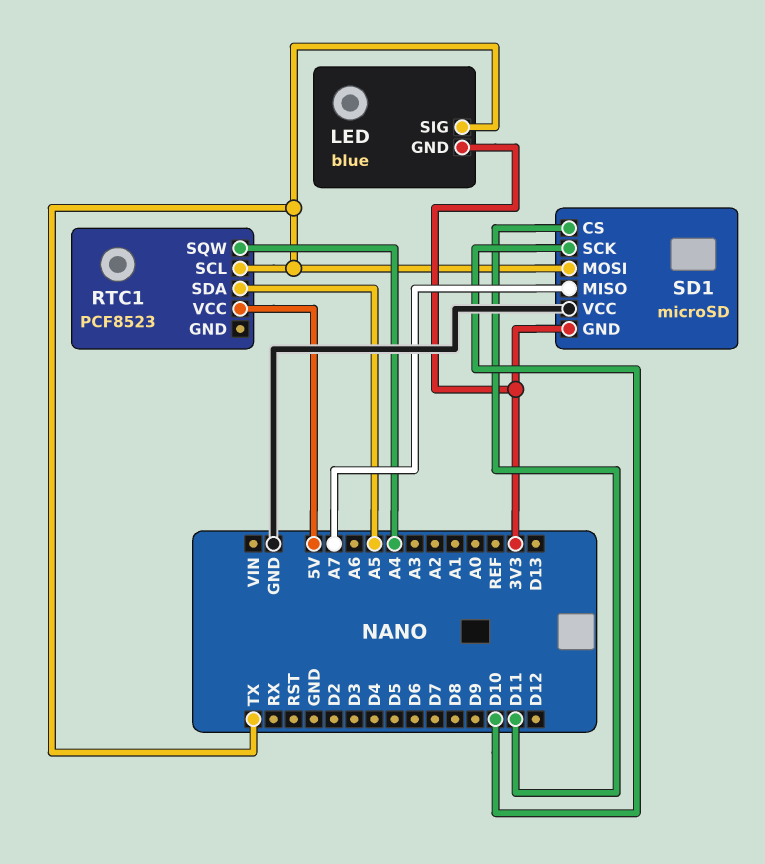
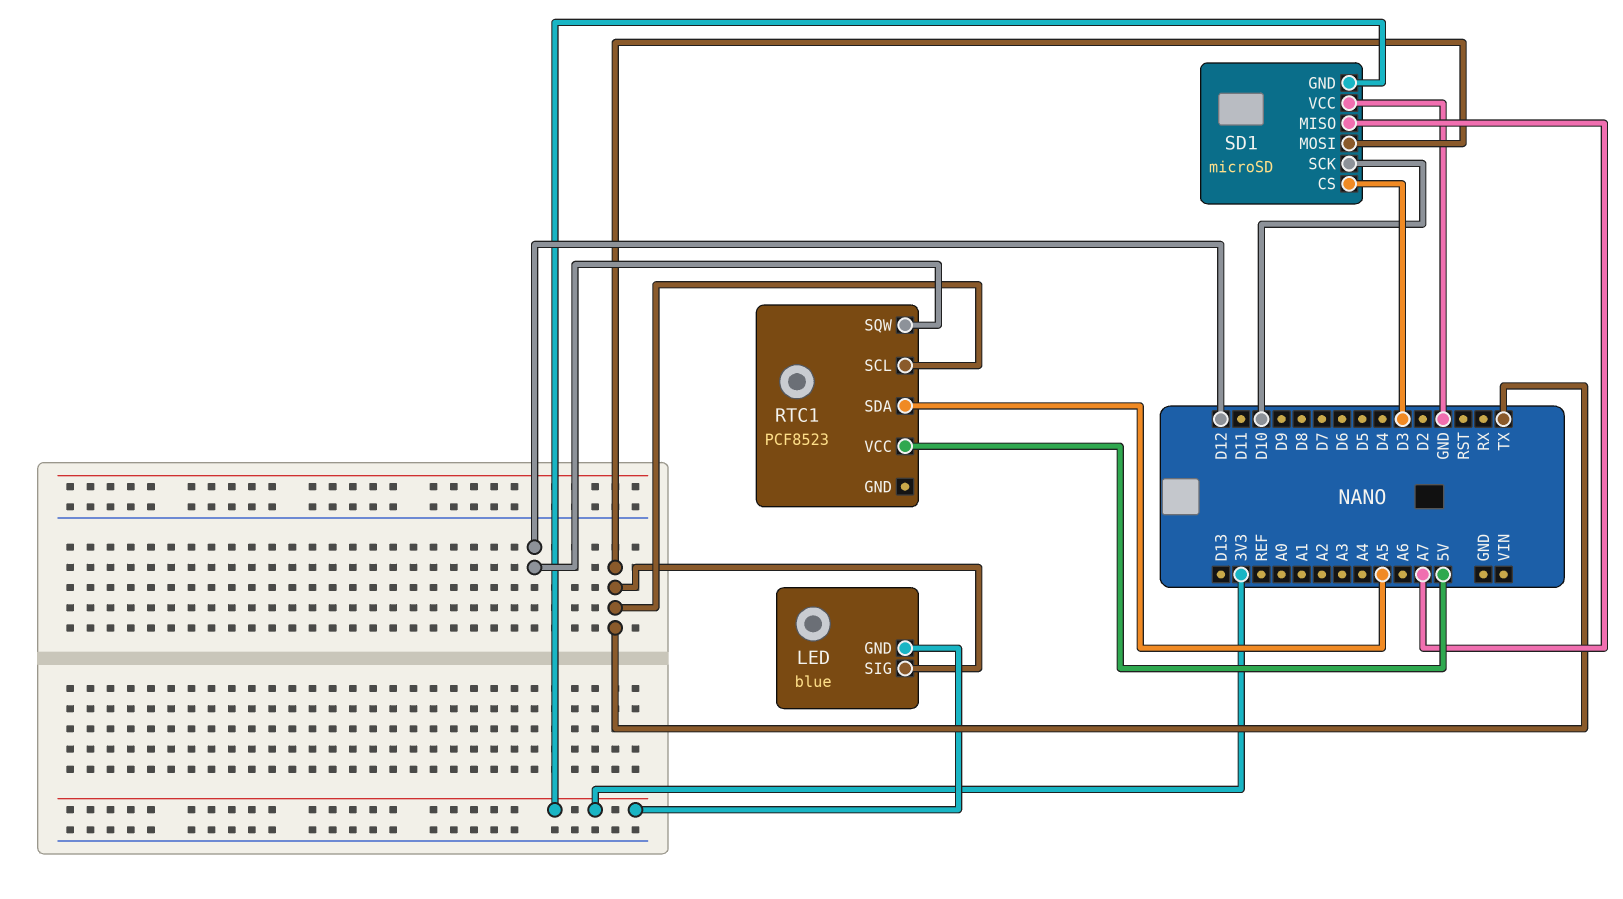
RTC1 pin SQW: A4 -> D12
SD1 pin CS: D11 -> D3

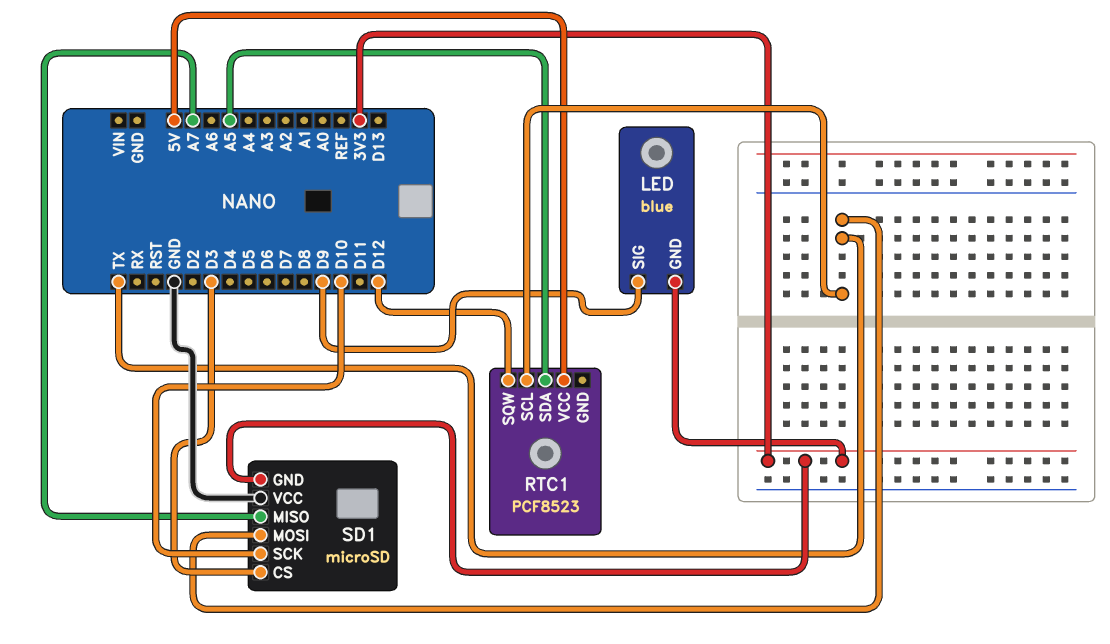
LED pin SIG: TX -> D9

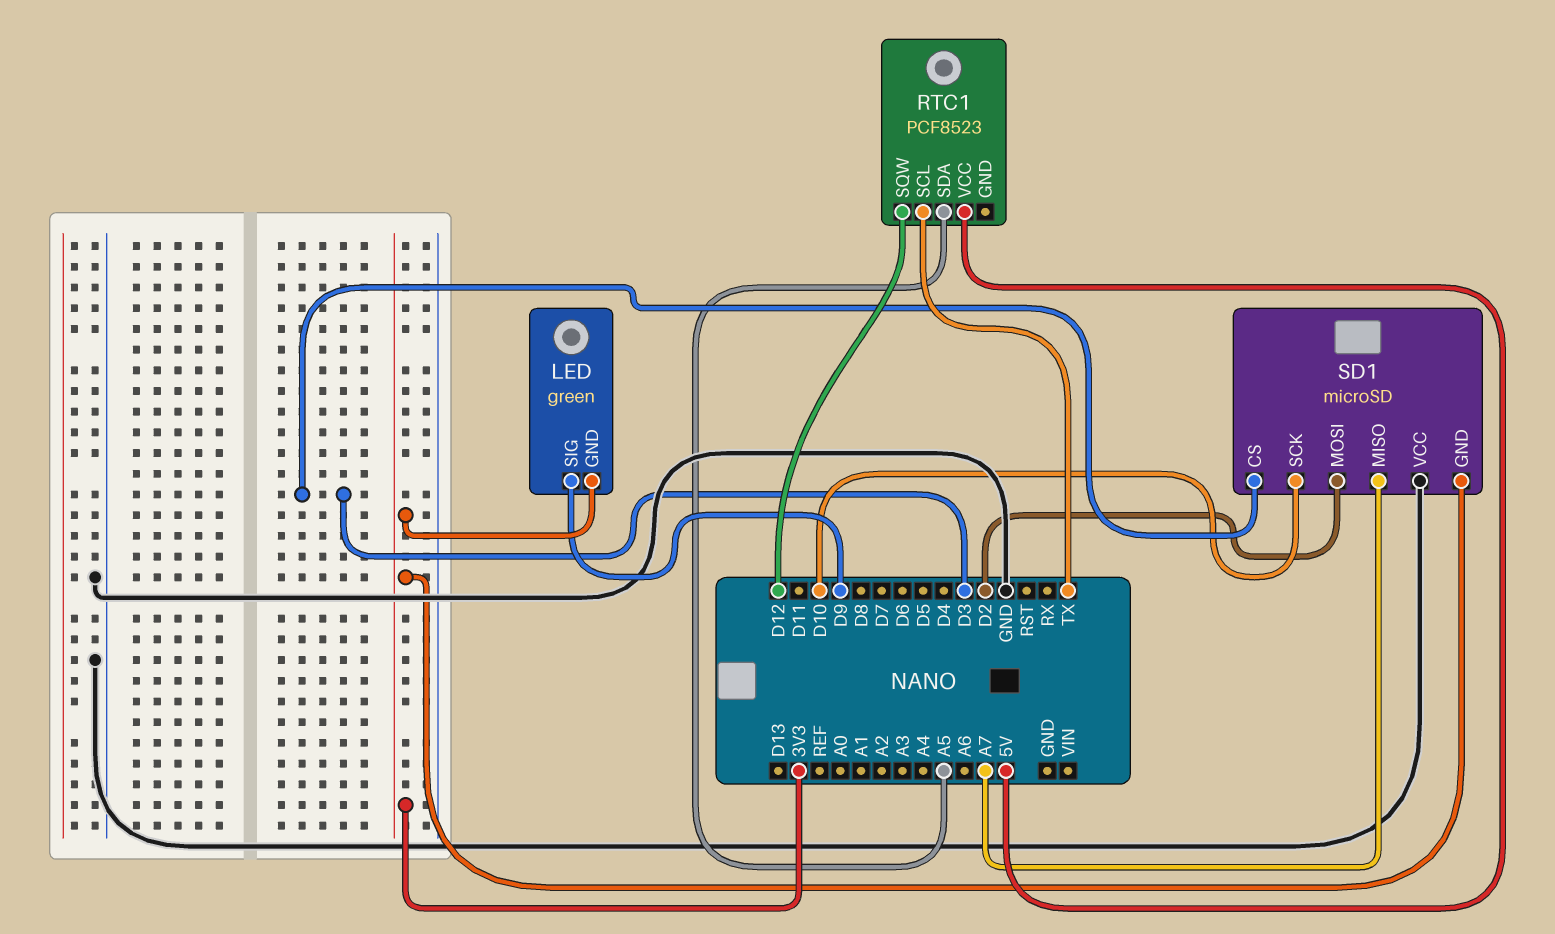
LED: blue -> green
SD1 pin MOSI: TX -> D2

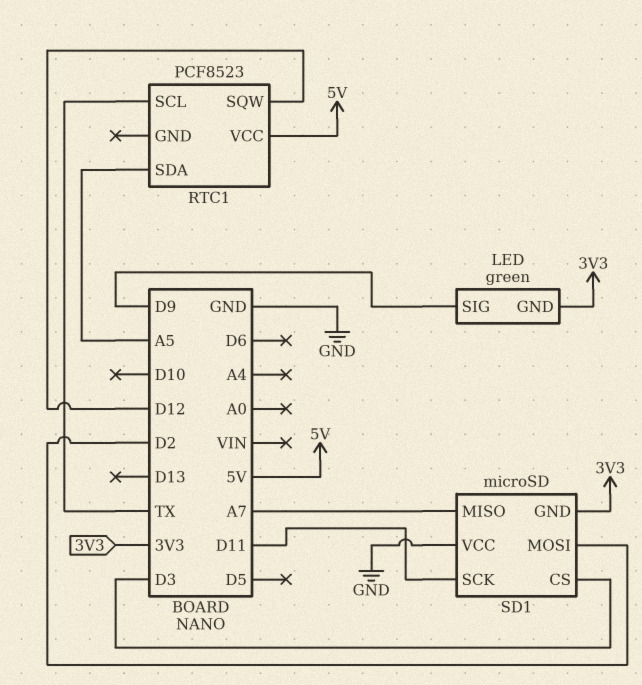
SD1 pin SCK: D10 -> D11

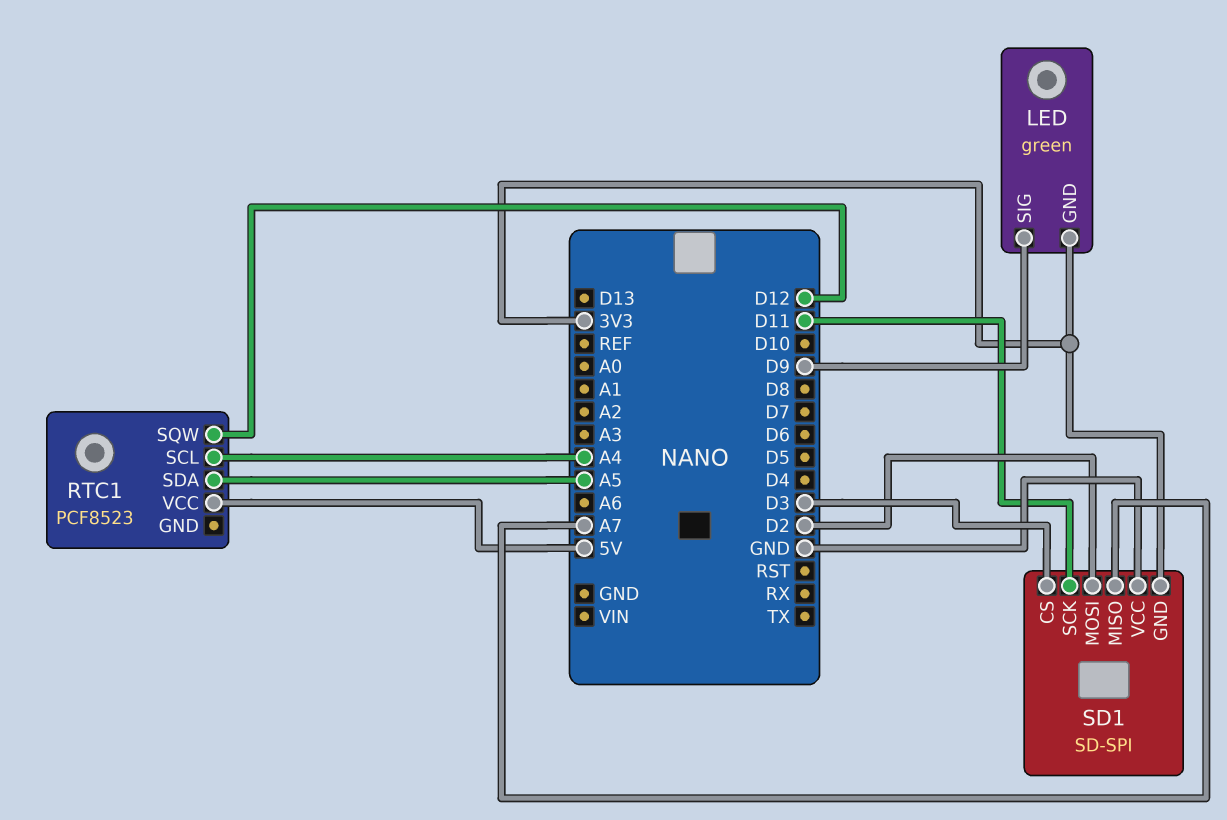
RTC1 pin SCL: TX -> A4
SD1: microSD -> SD-SPI

